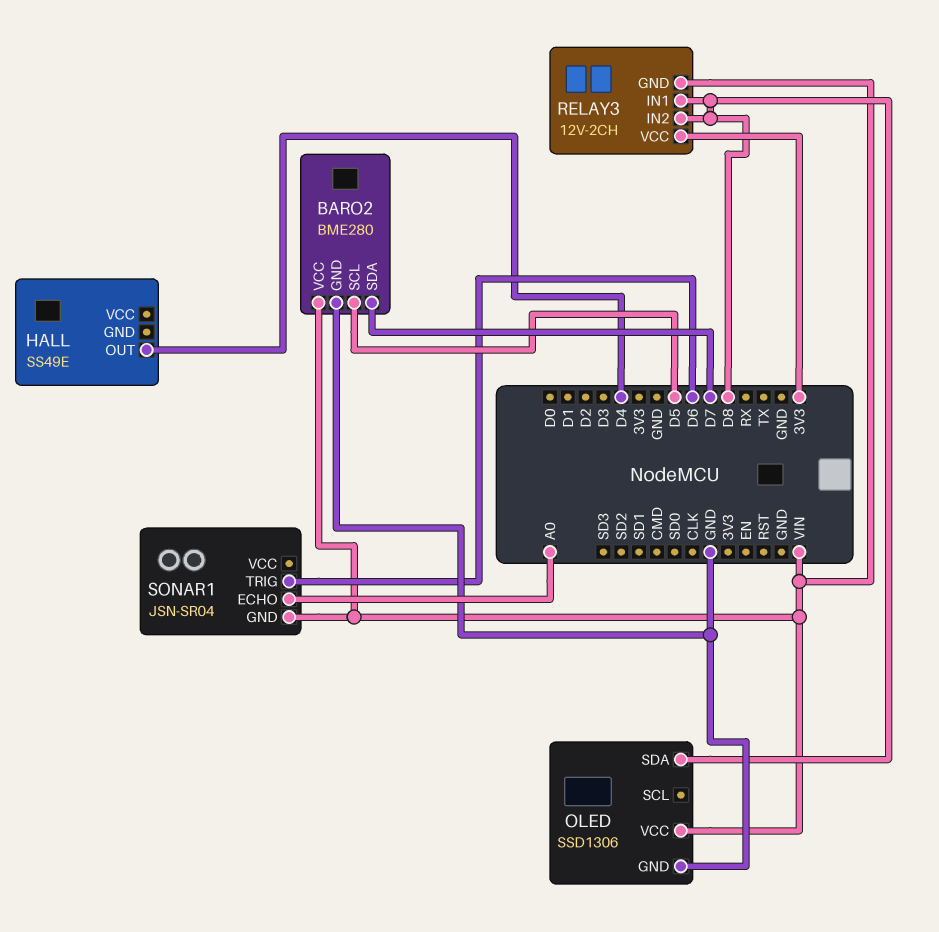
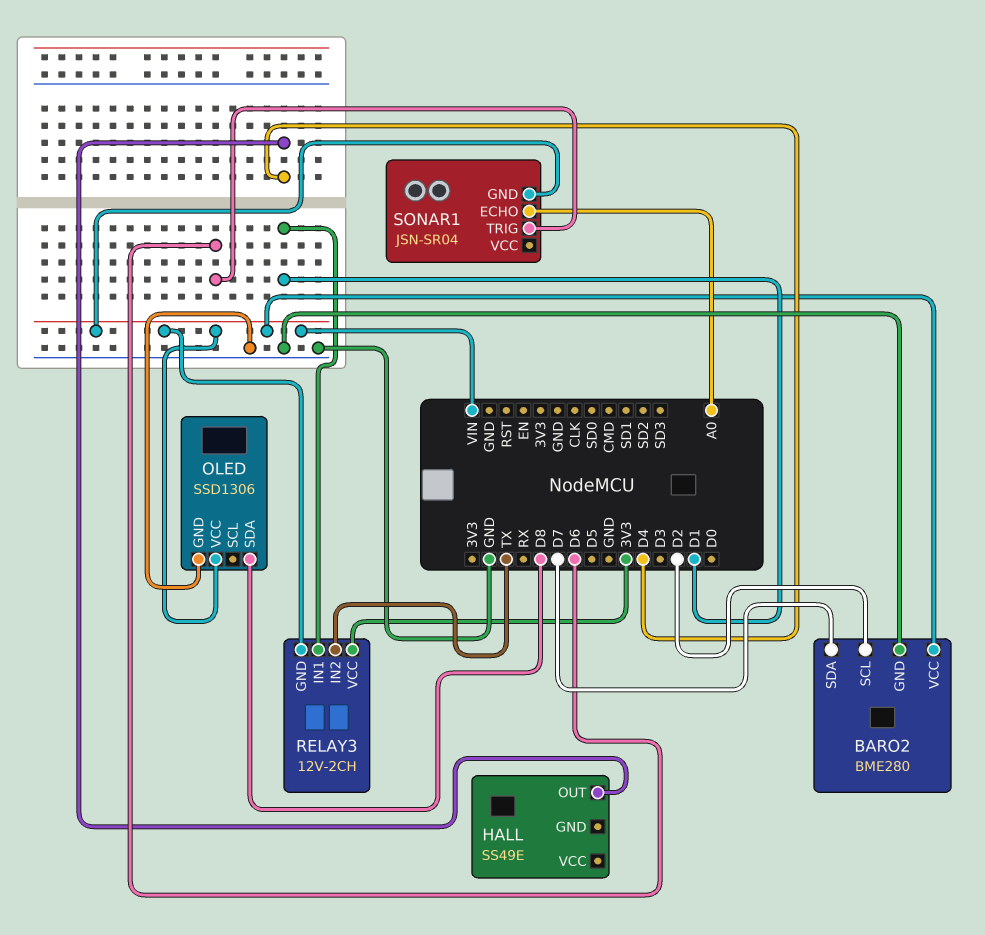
BARO2 pin SCL: D5 -> D2
RELAY3 pin IN1: D8 -> D1
RELAY3 pin IN2: D8 -> TX

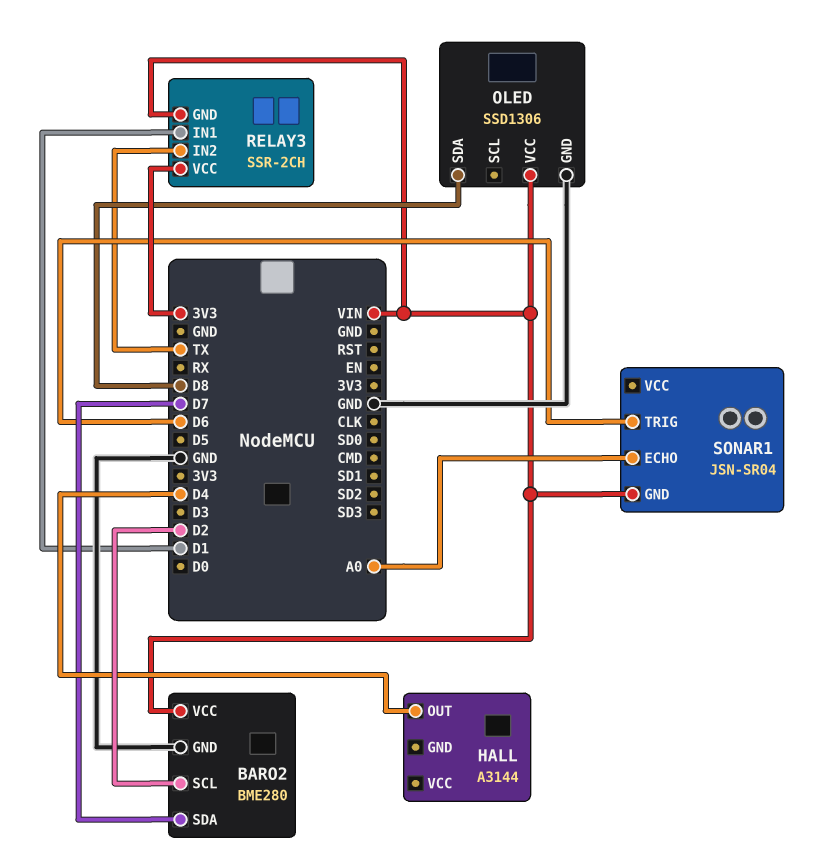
HALL: SS49E -> A3144
RELAY3: 12V-2CH -> SSR-2CH

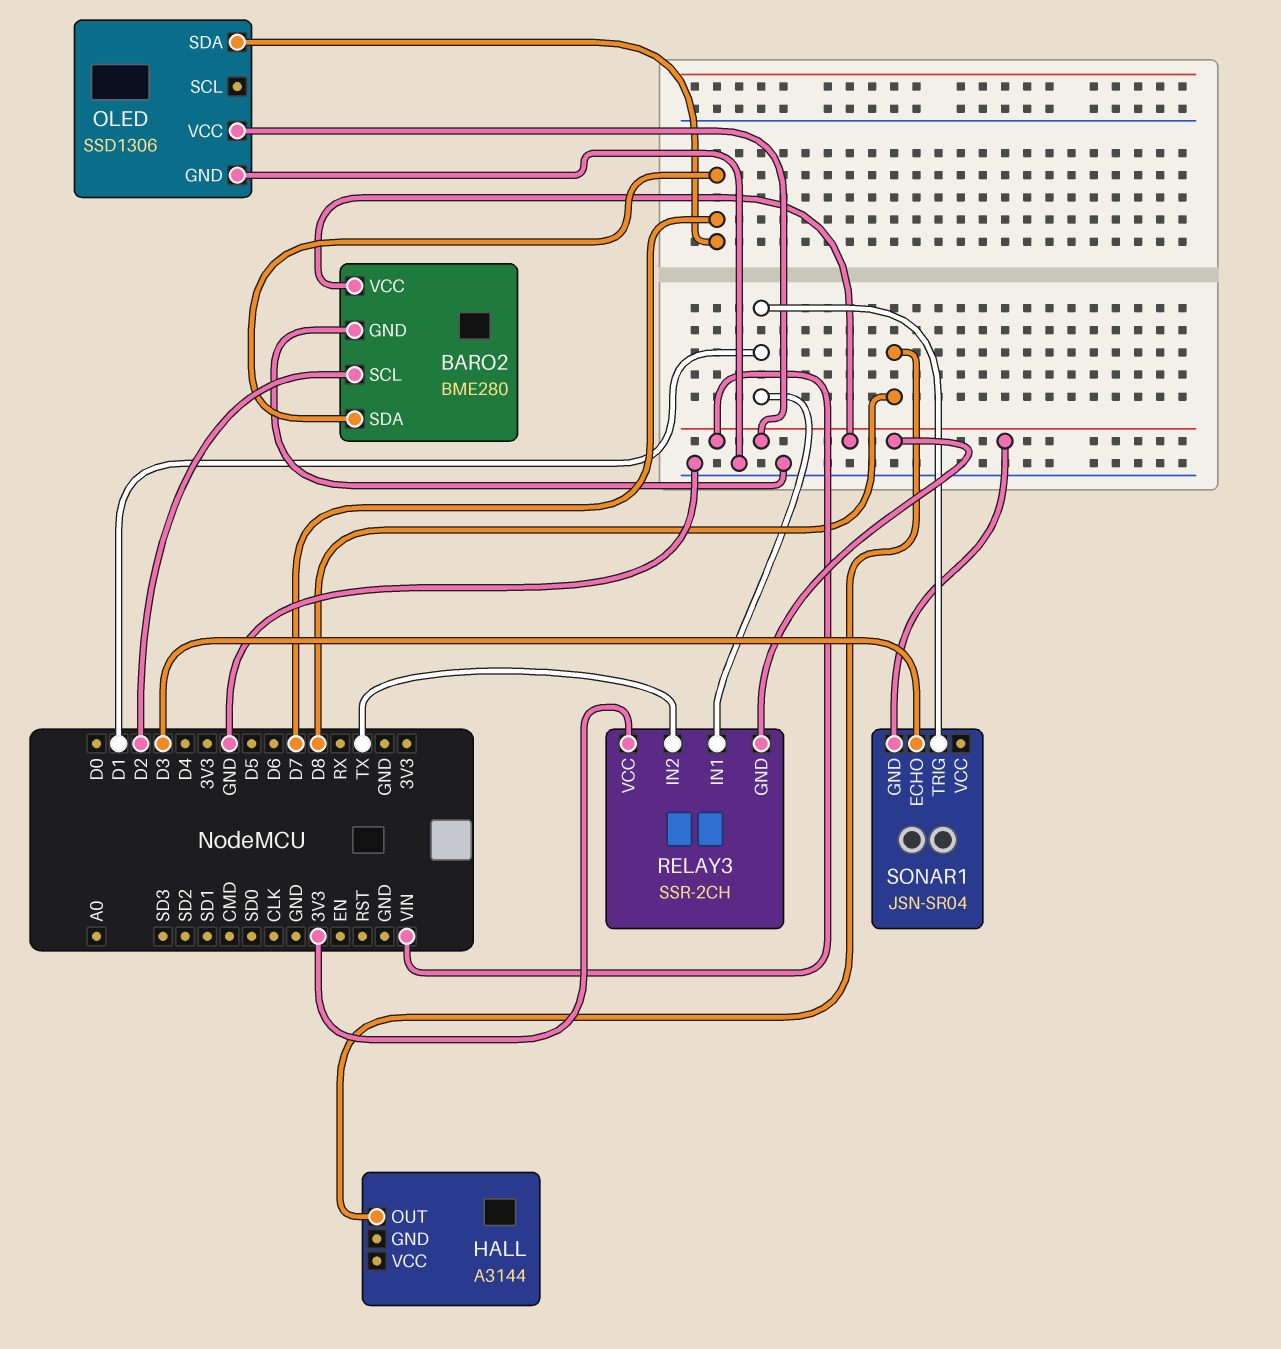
HALL pin OUT: D4 -> D8
OLED pin SDA: D8 -> D7
SONAR1 pin ECHO: A0 -> D3
SONAR1 pin TRIG: D6 -> D1

